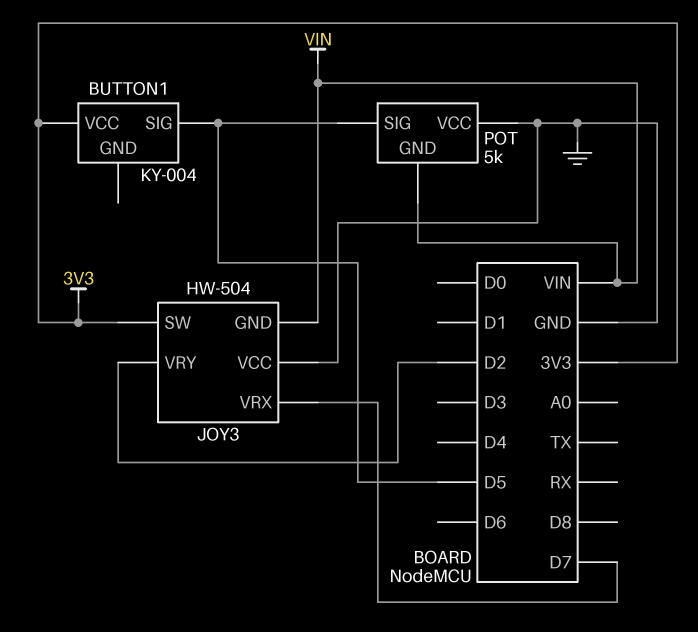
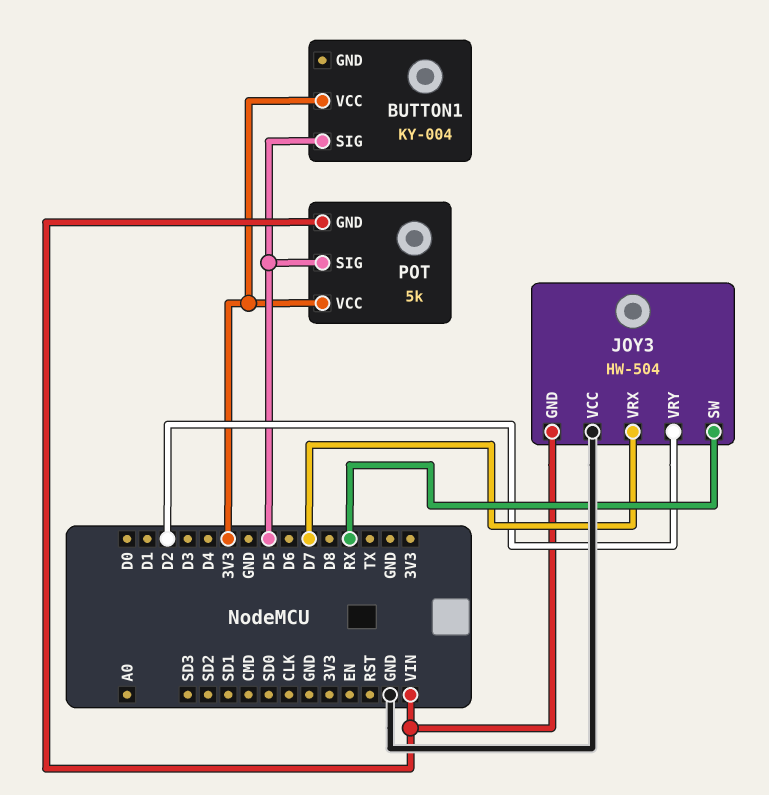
JOY3 pin SW: 3V3 -> RX
POT pin VCC: GND -> 3V3

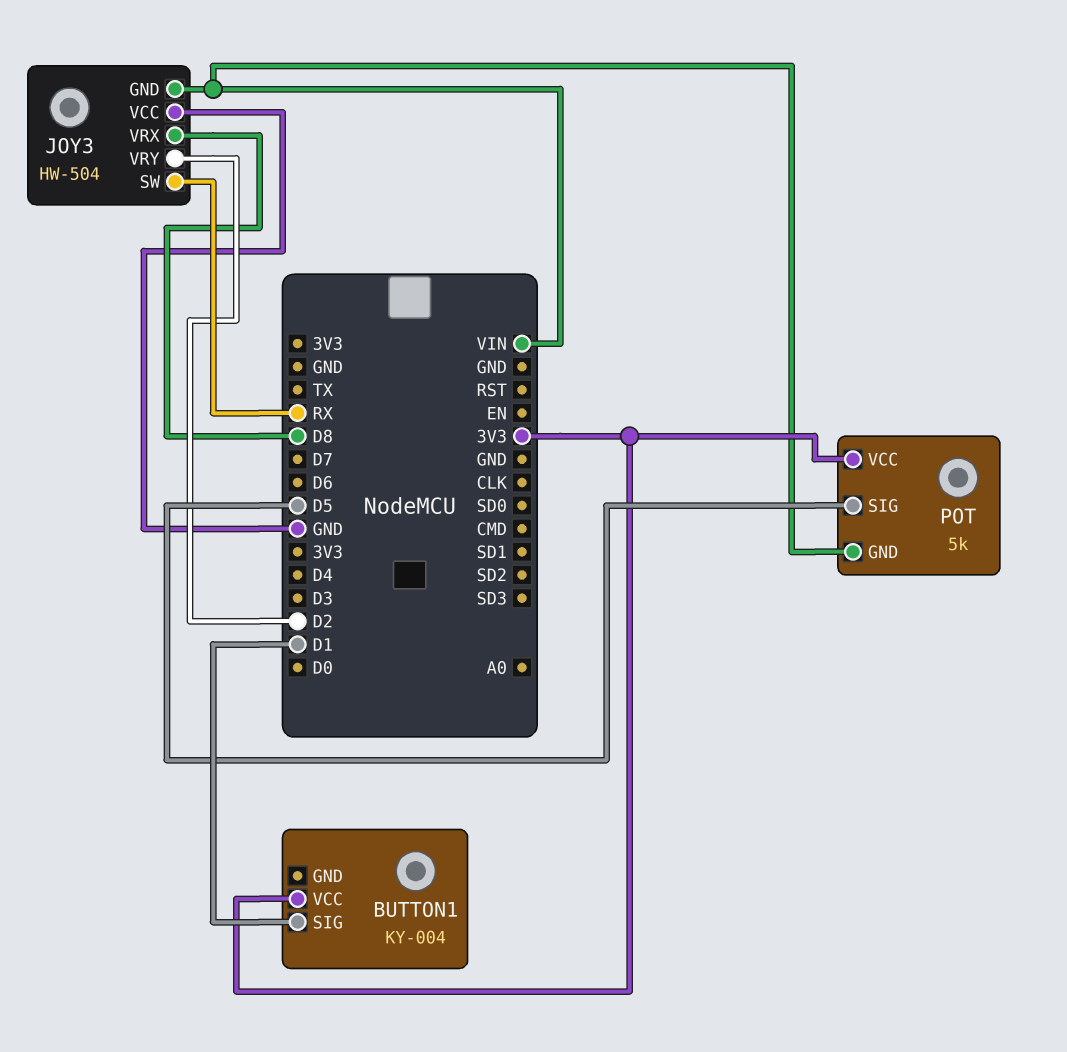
BUTTON1 pin SIG: D5 -> D1
JOY3 pin VRX: D7 -> D8

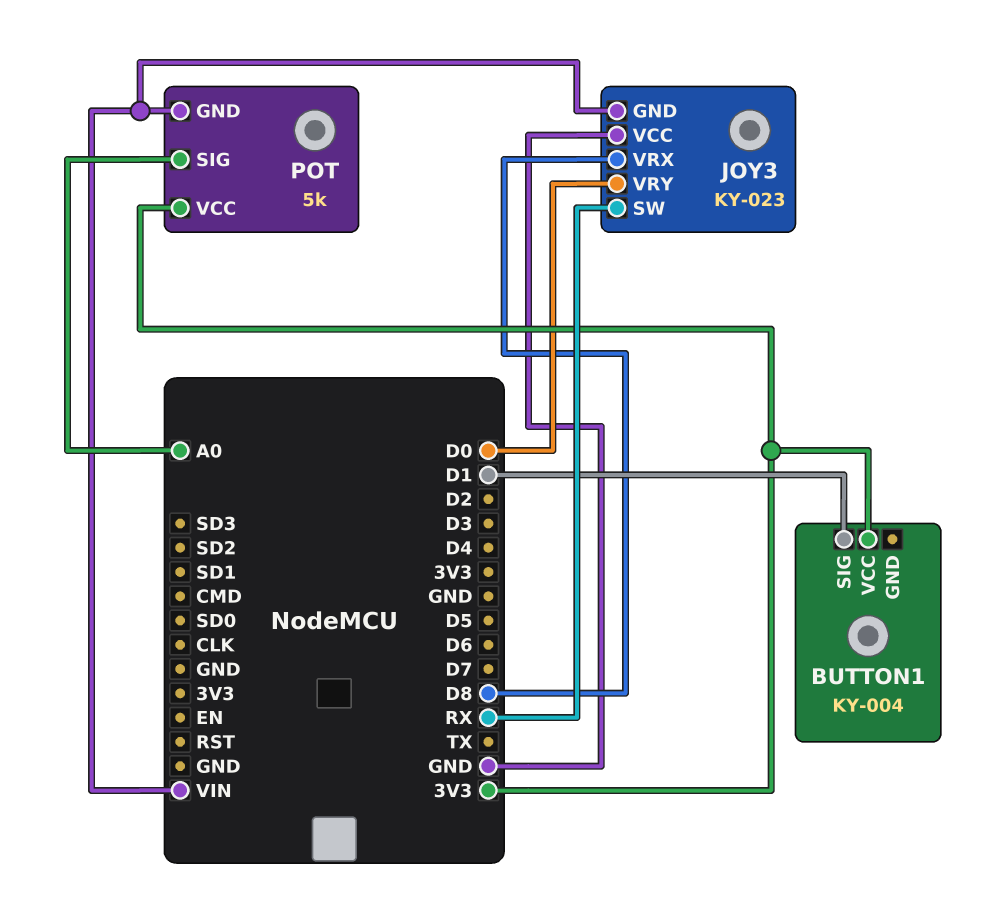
JOY3: HW-504 -> KY-023
JOY3 pin VRY: D2 -> D0
POT pin SIG: D5 -> A0

